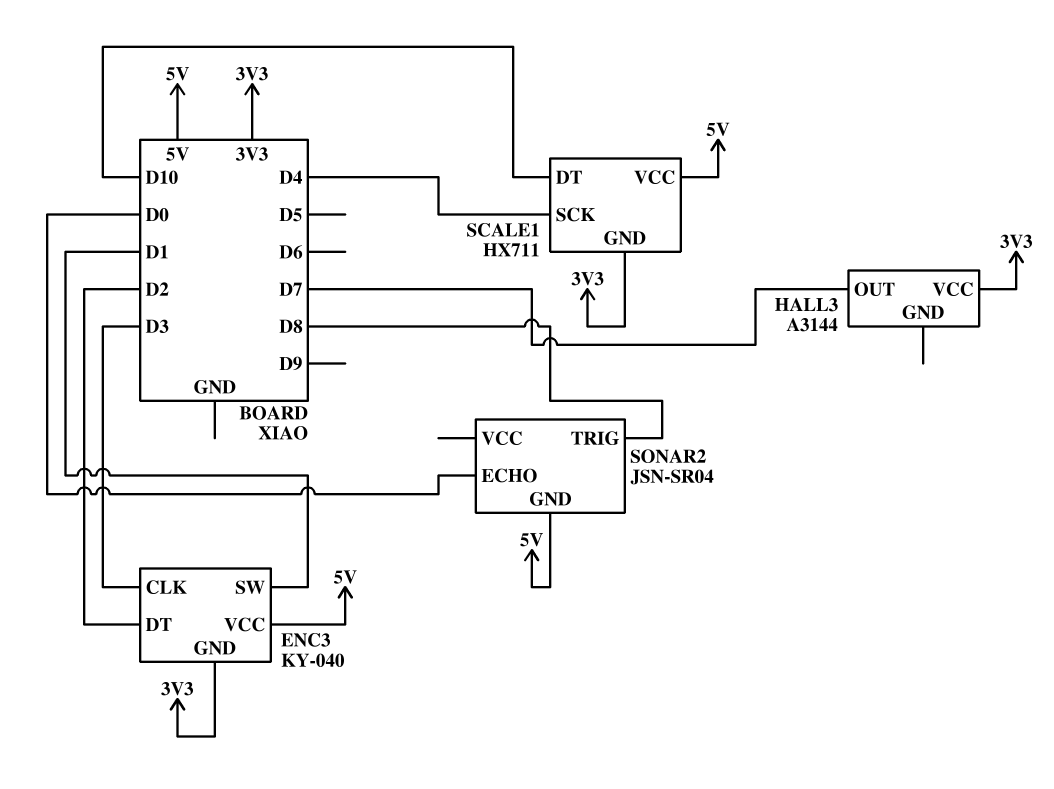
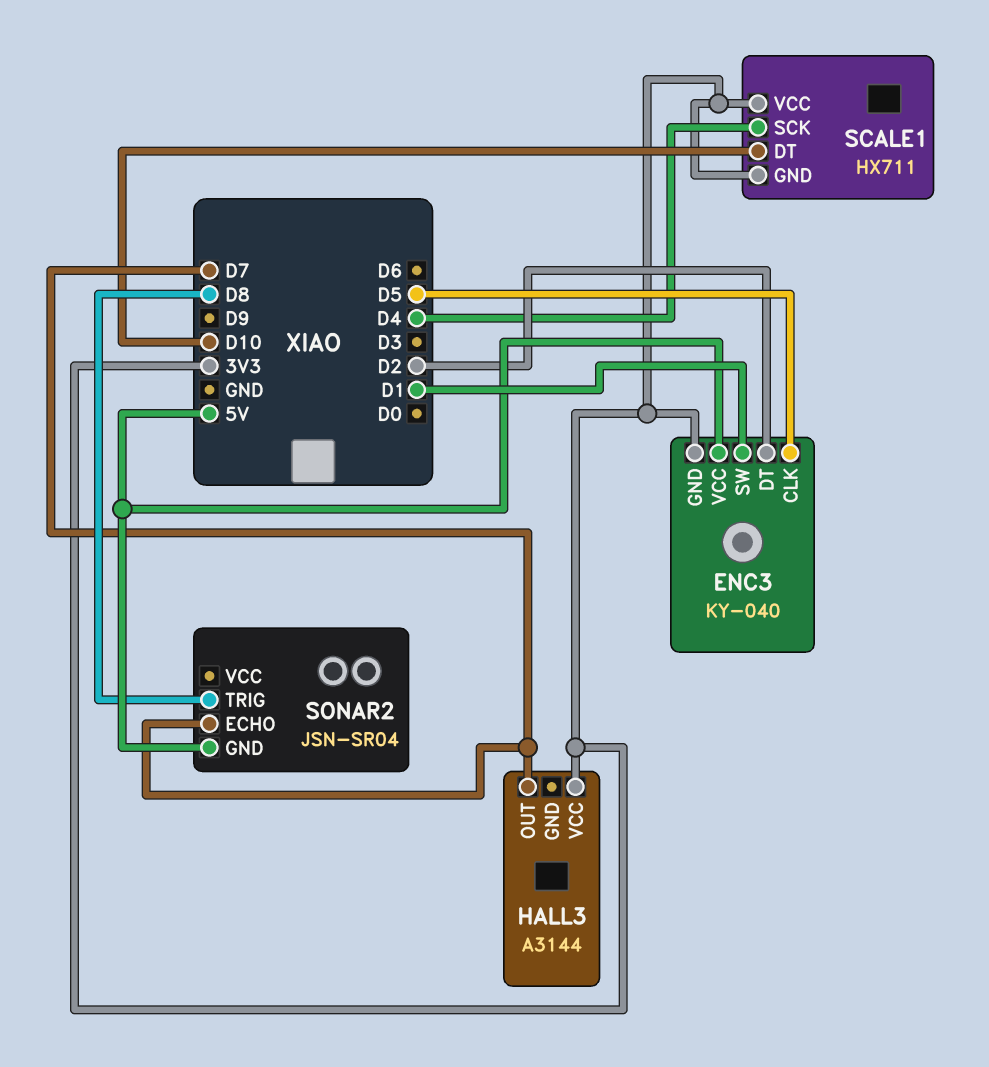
ENC3 pin CLK: D3 -> D5
SCALE1 pin VCC: 5V -> 3V3
SONAR2 pin ECHO: D0 -> D7

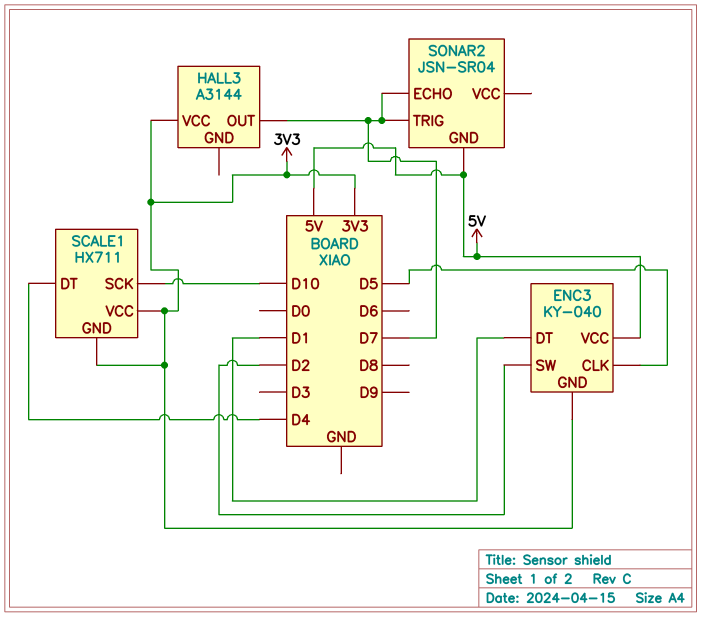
ENC3 pin DT: D2 -> D1
ENC3 pin SW: D1 -> D2
SCALE1 pin DT: D10 -> D4
SCALE1 pin SCK: D4 -> D10
SONAR2 pin TRIG: D8 -> D7

